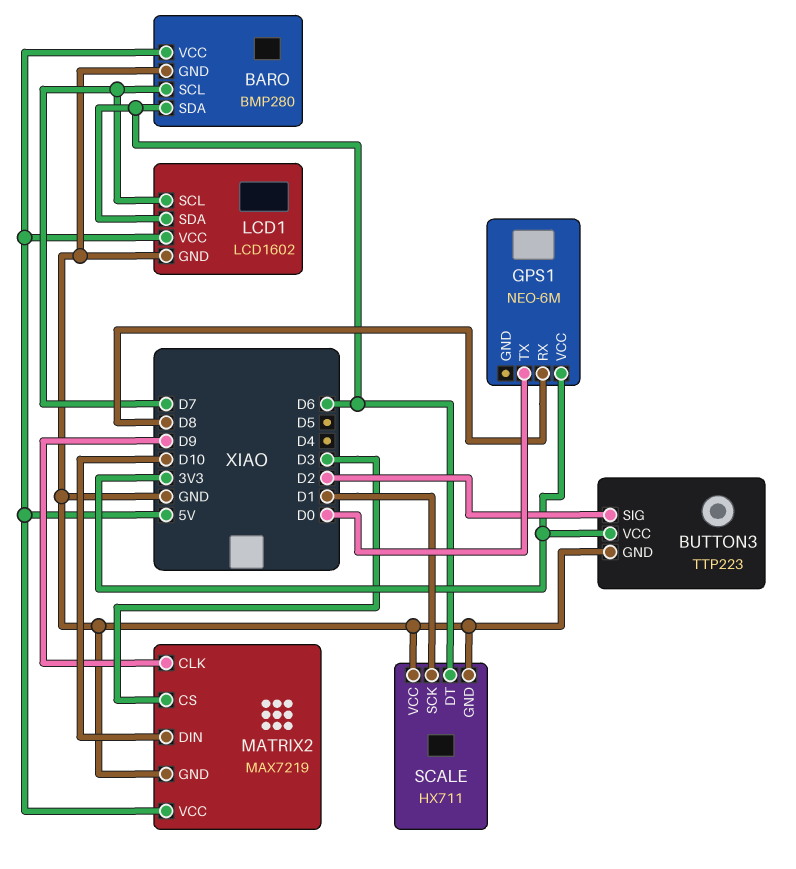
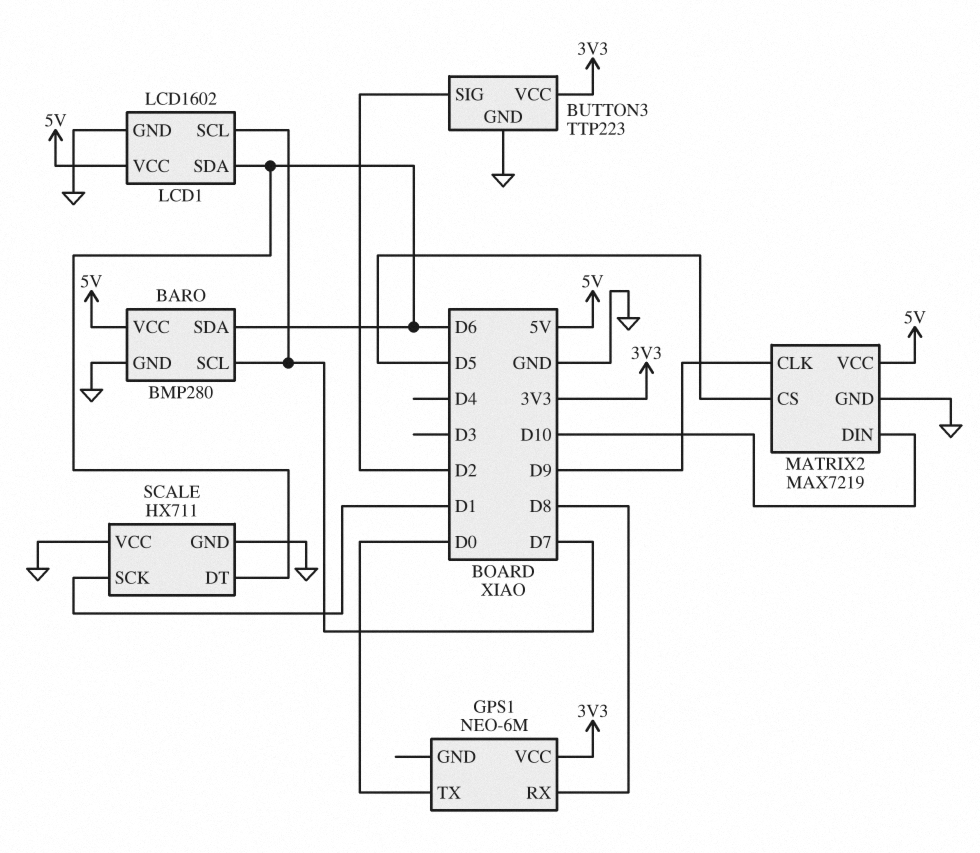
MATRIX2 pin CS: D3 -> D5

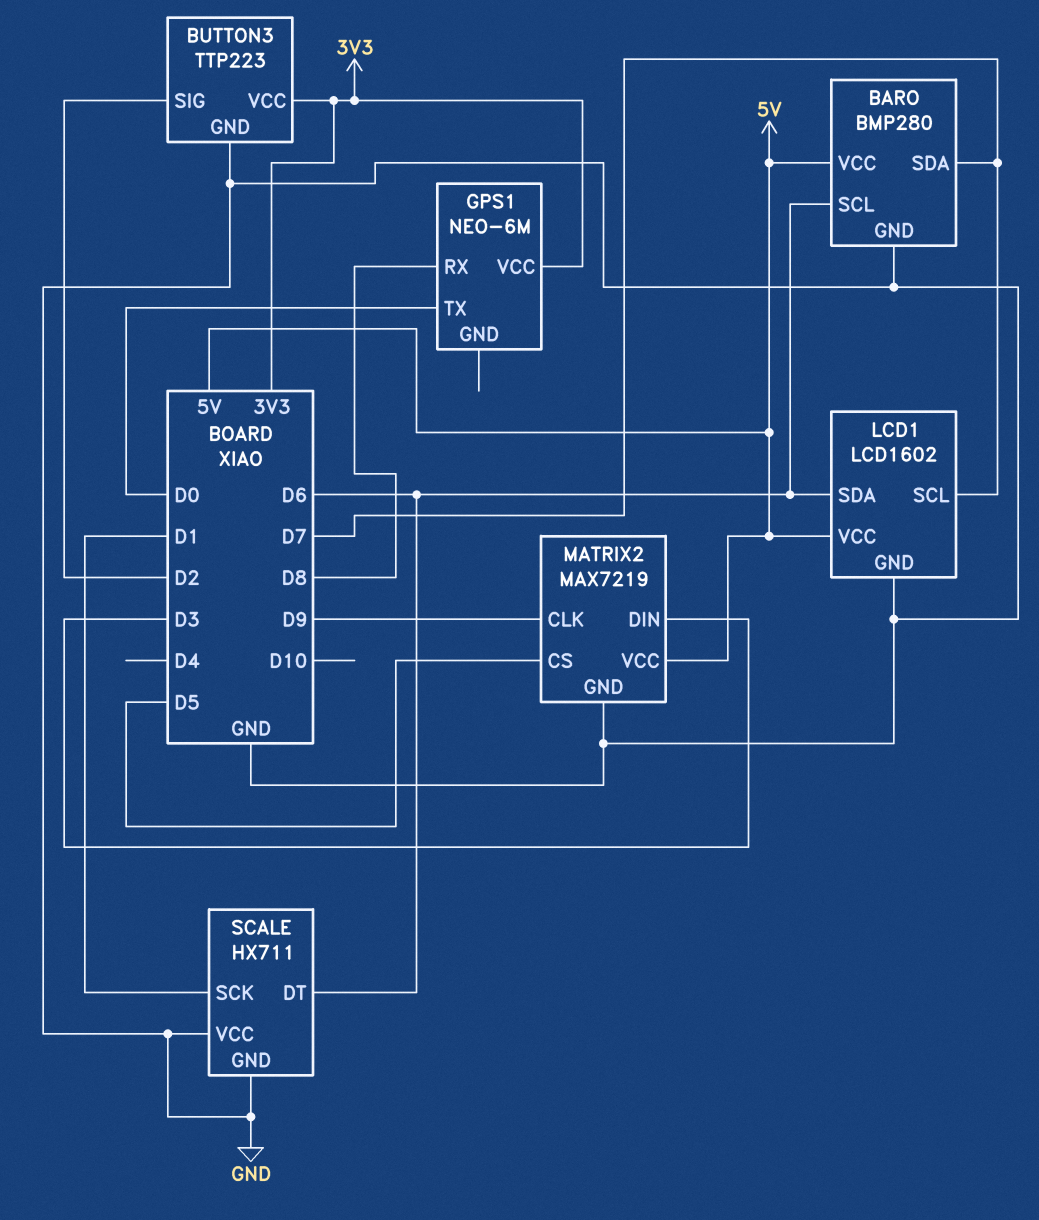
BARO pin SCL: D7 -> D6
BARO pin SDA: D6 -> D7
MATRIX2 pin DIN: D10 -> D3

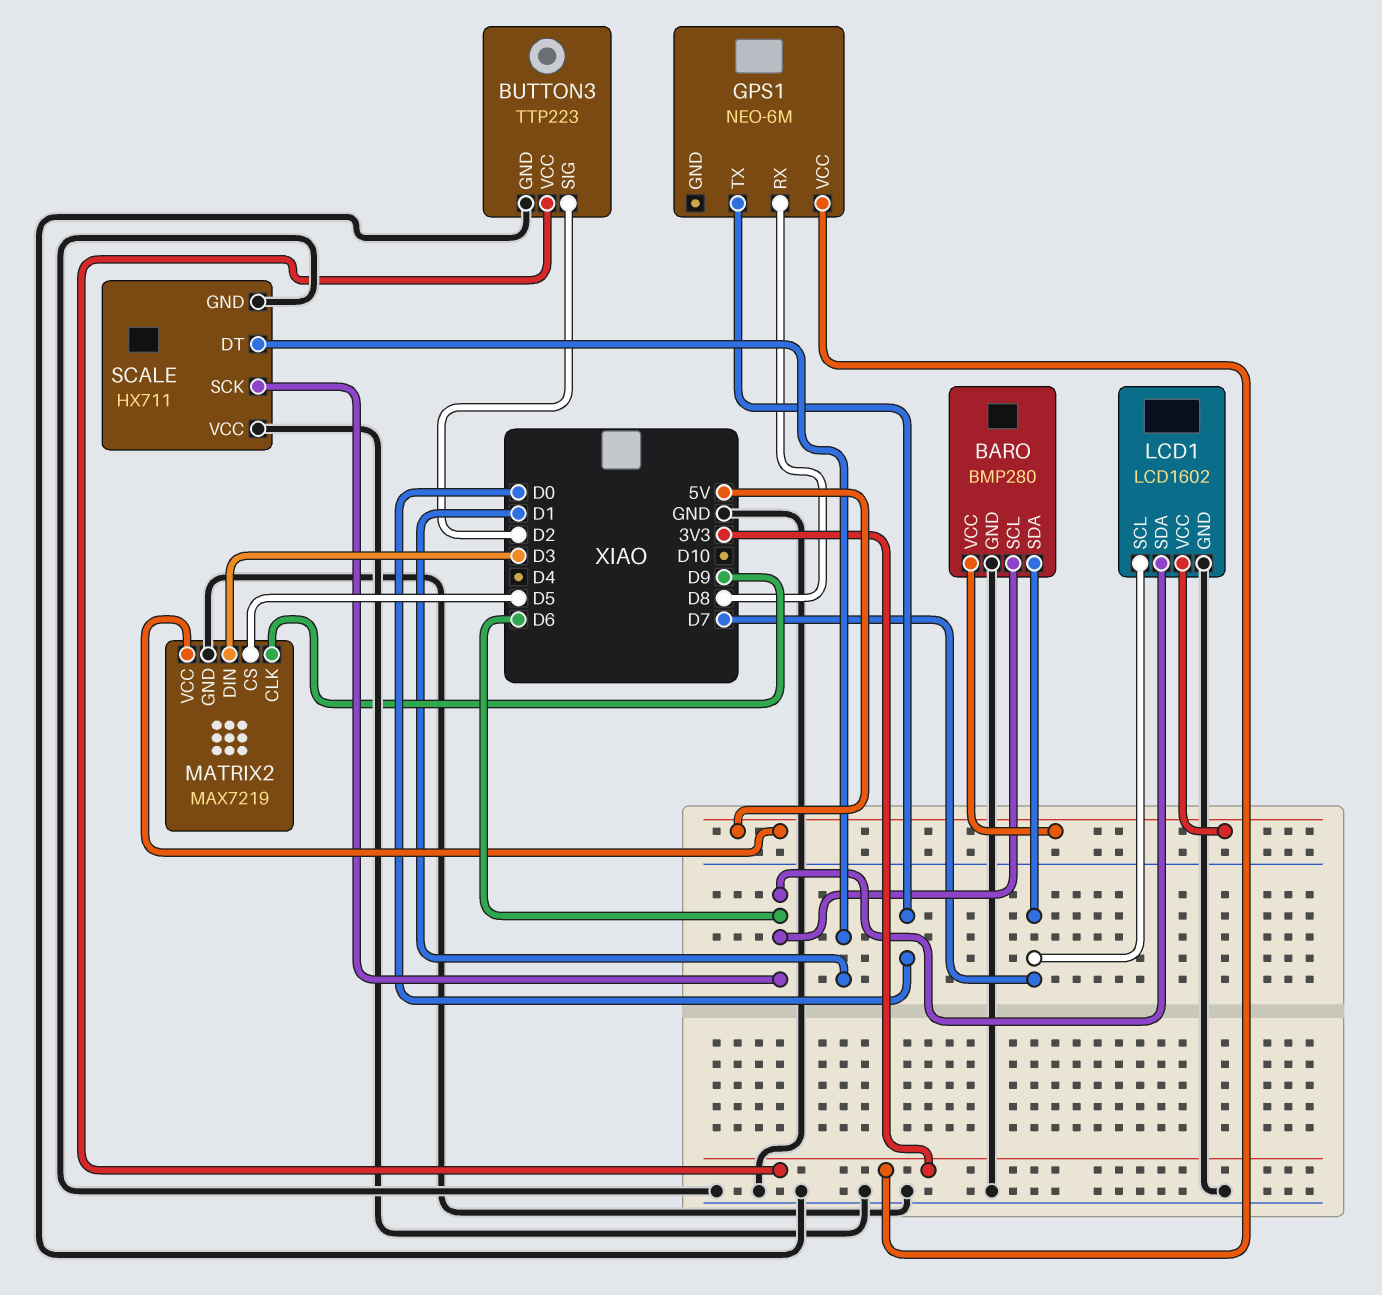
SCALE pin DT: D6 -> D1
SCALE pin SCK: D1 -> D6

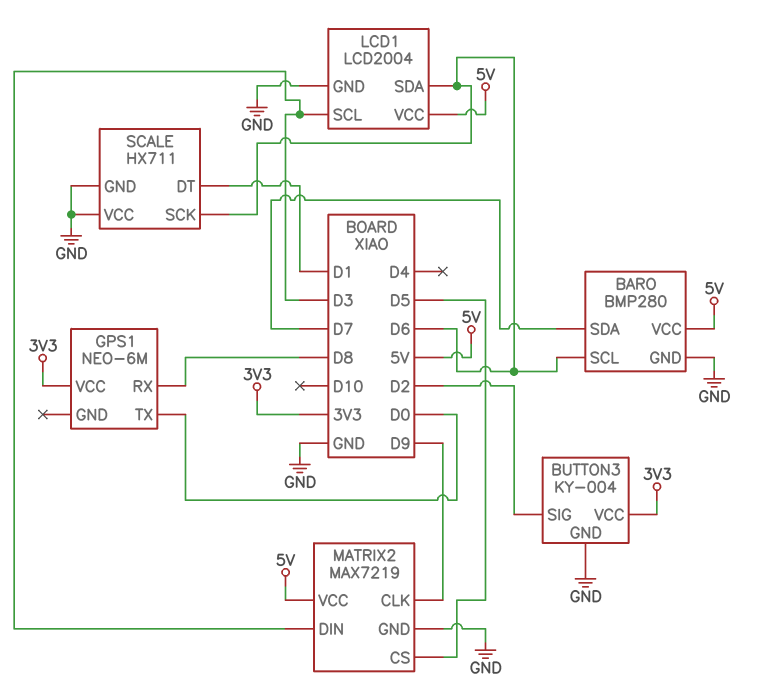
BUTTON3: TTP223 -> KY-004
LCD1: LCD1602 -> LCD2004
LCD1 pin SCL: D7 -> D3

